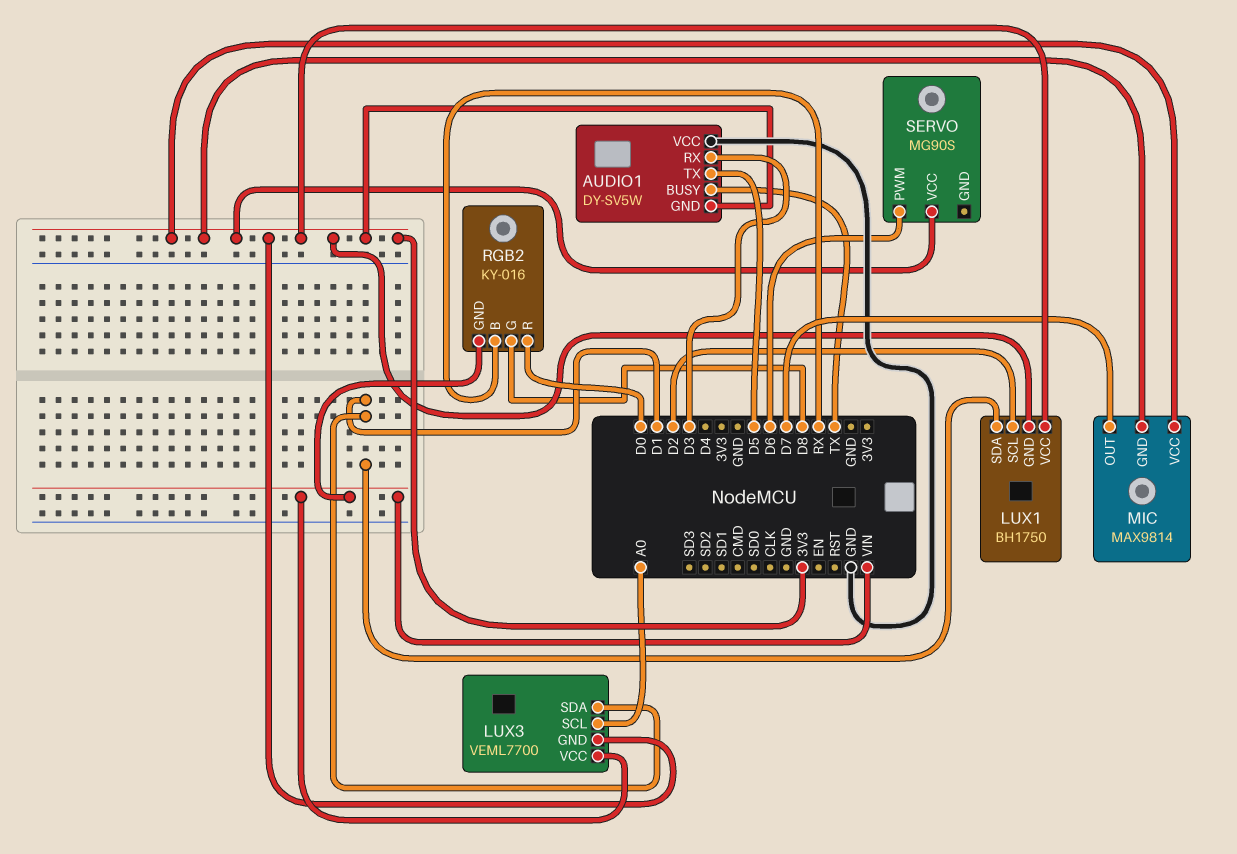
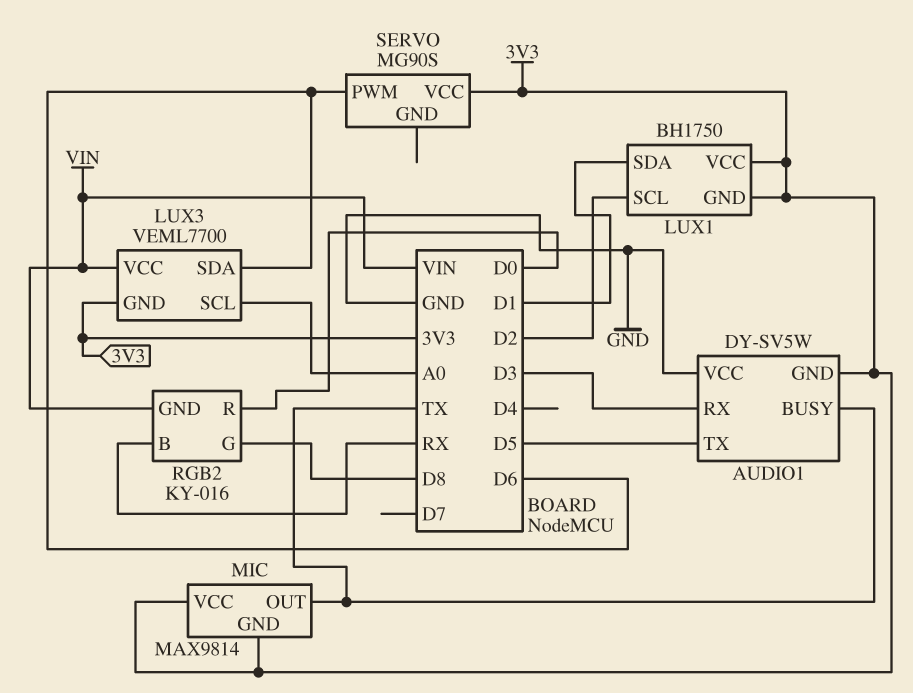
LUX3 pin SDA: D1 -> D6
MIC pin OUT: D7 -> TX

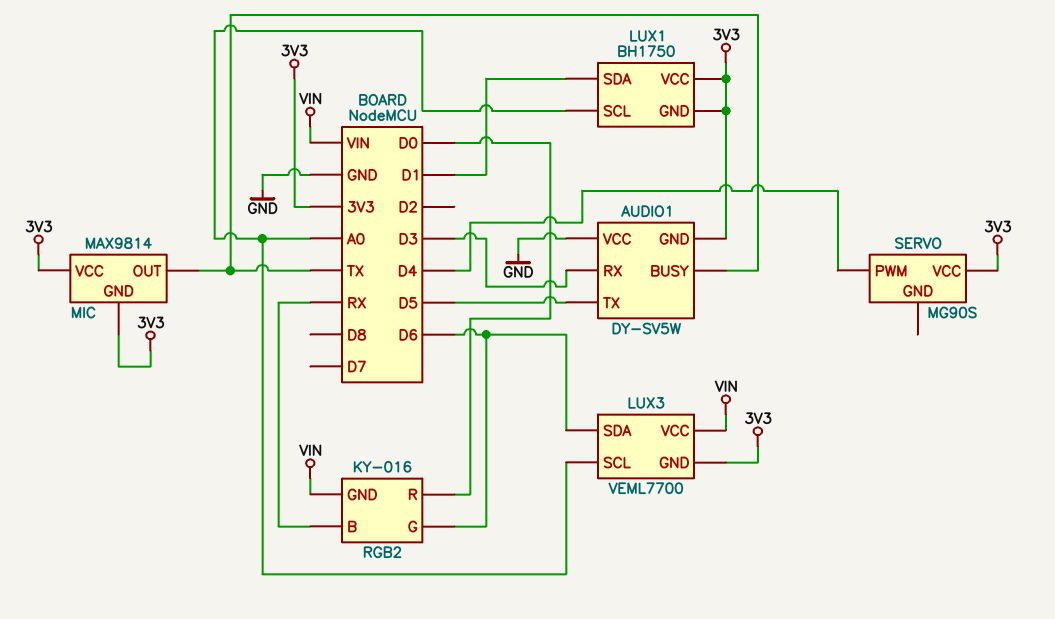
LUX1 pin SCL: D2 -> A0
RGB2 pin G: D8 -> D6
SERVO pin PWM: D6 -> D4

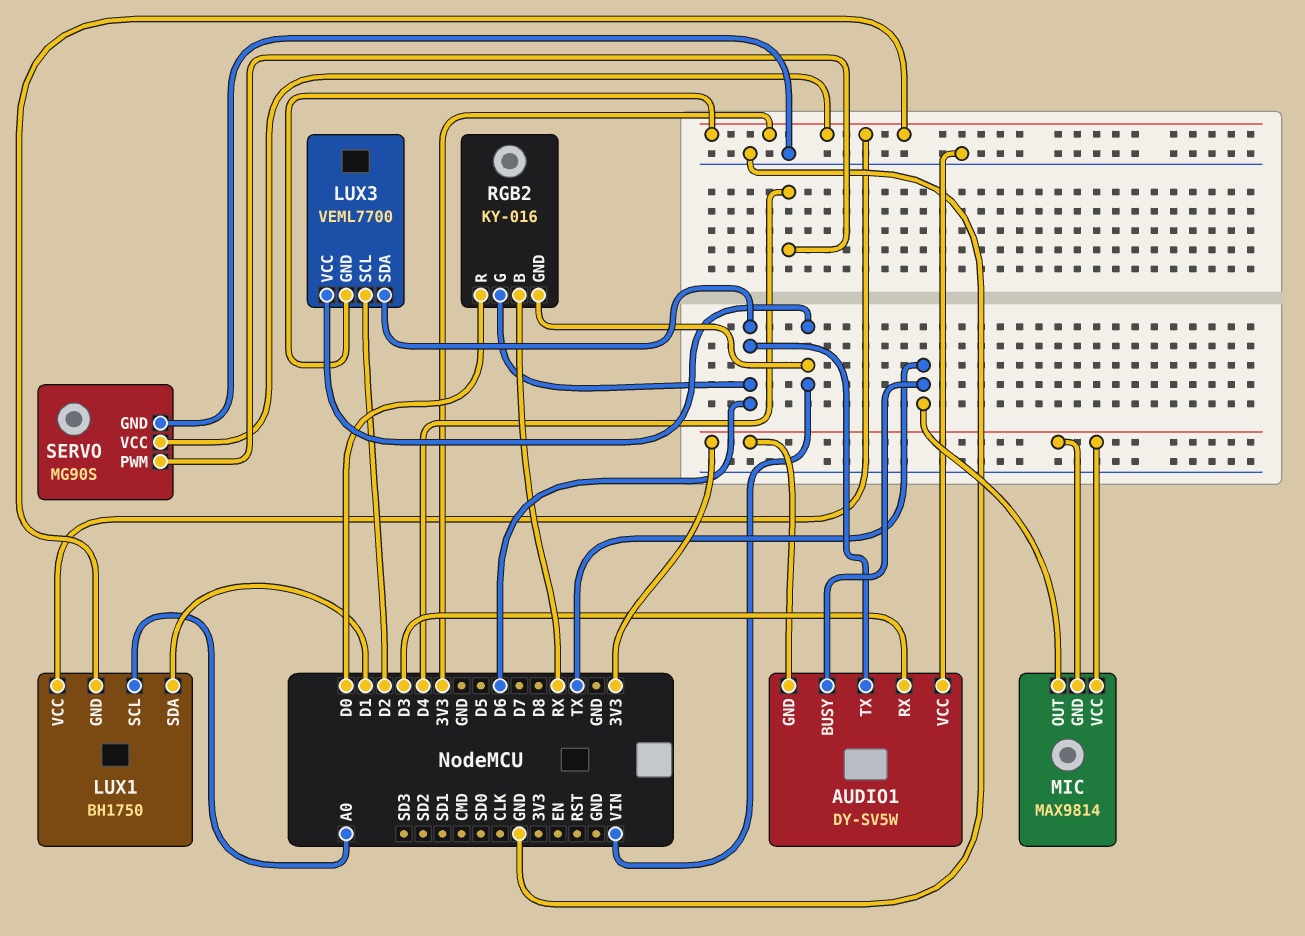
AUDIO1 pin TX: D5 -> D6
LUX3 pin SCL: A0 -> D2
SERVO pin GND: none -> GND

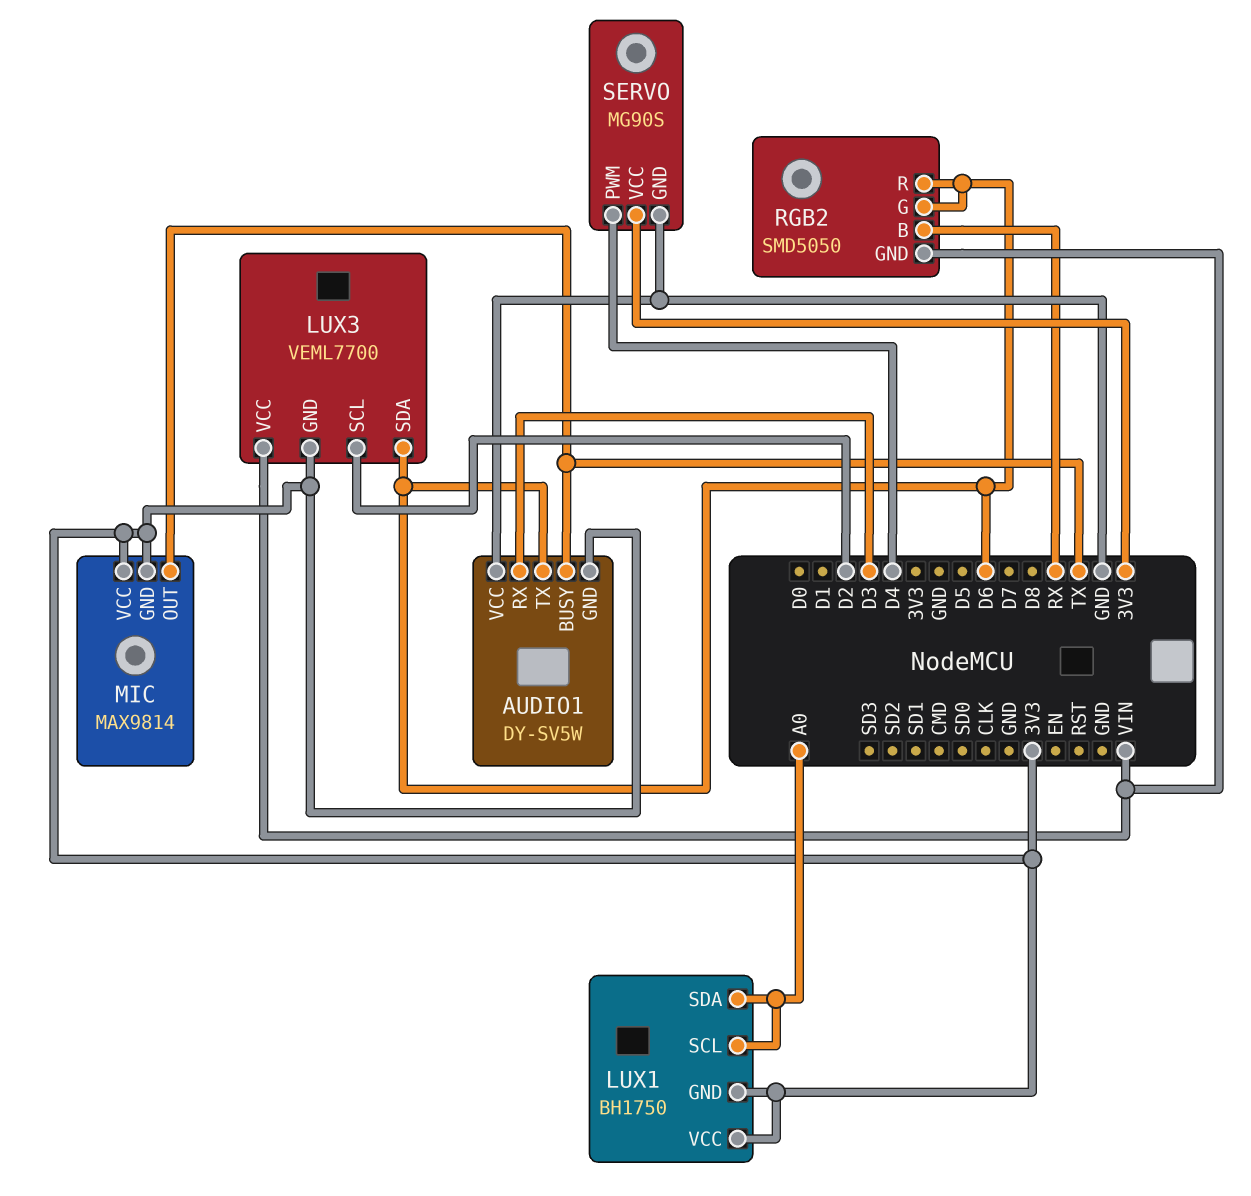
LUX1 pin SDA: D1 -> A0
RGB2: KY-016 -> SMD5050
RGB2 pin R: D0 -> D6

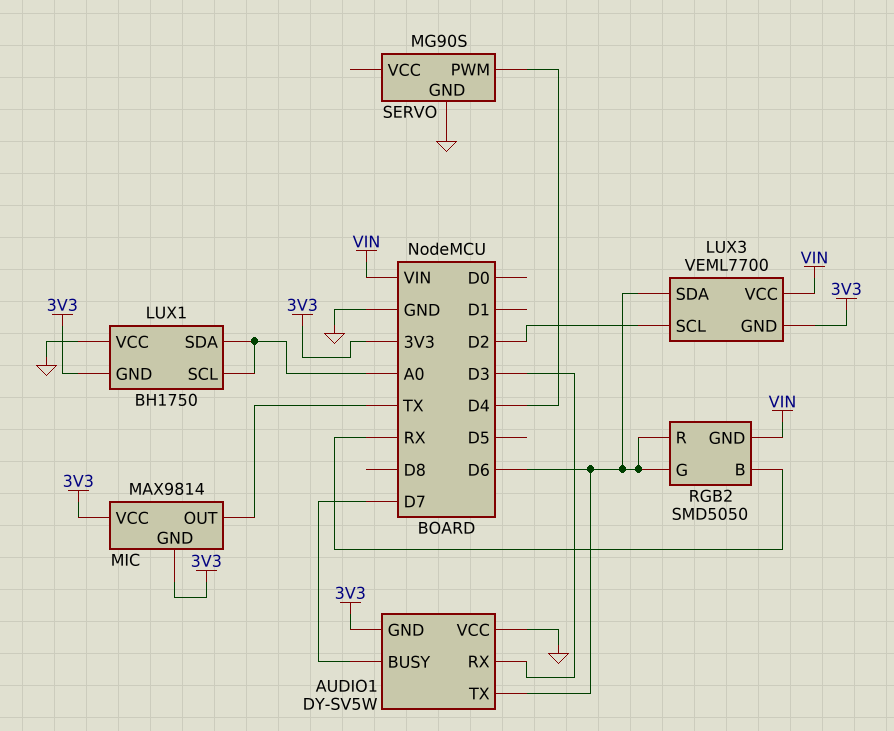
AUDIO1 pin BUSY: TX -> D7
LUX1 pin VCC: 3V3 -> GND
SERVO pin VCC: 3V3 -> none

